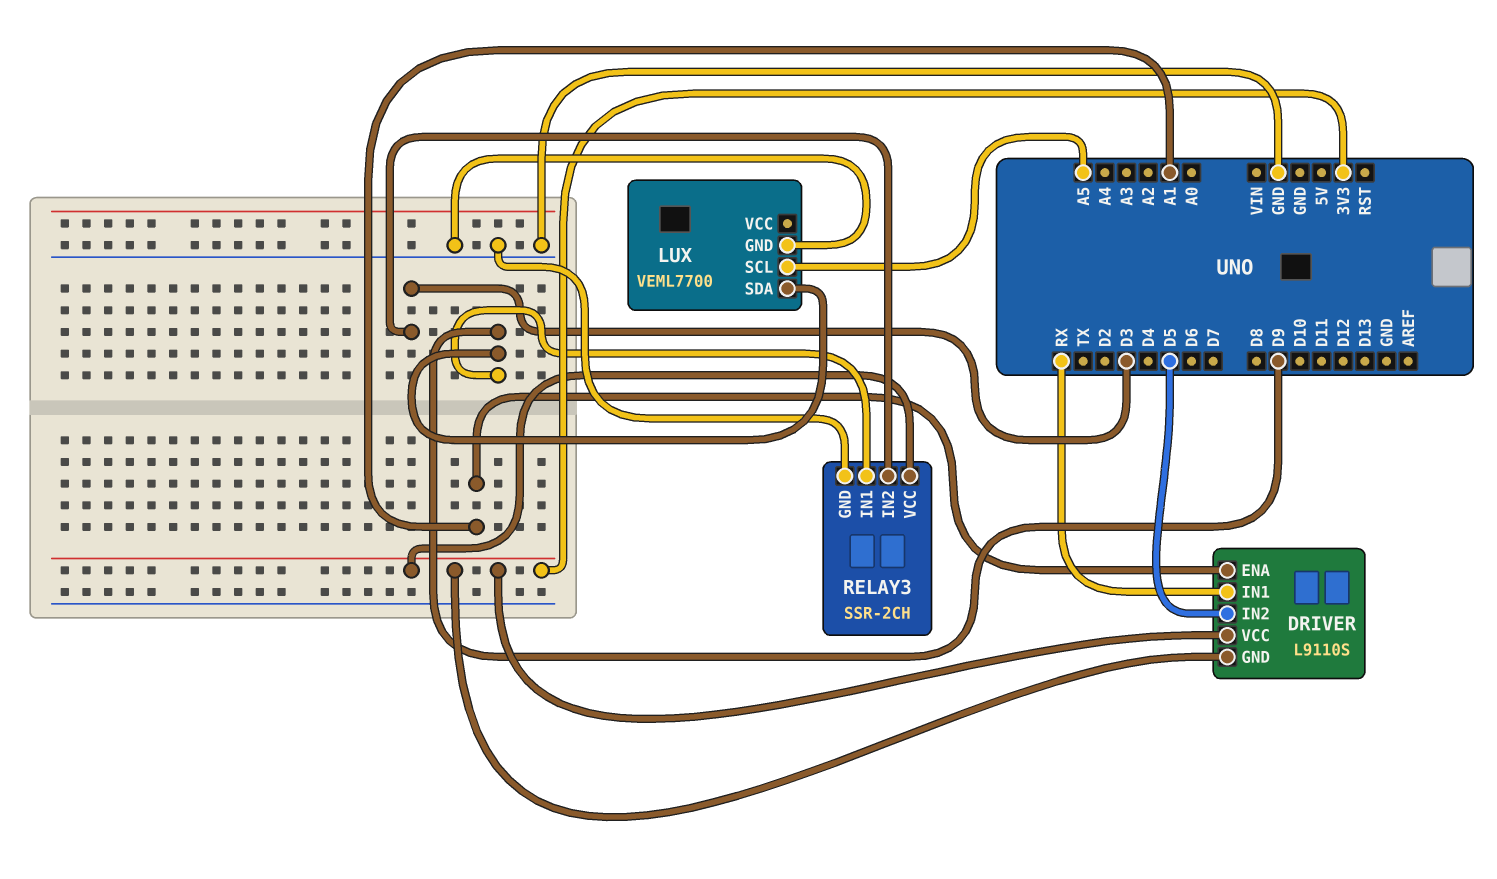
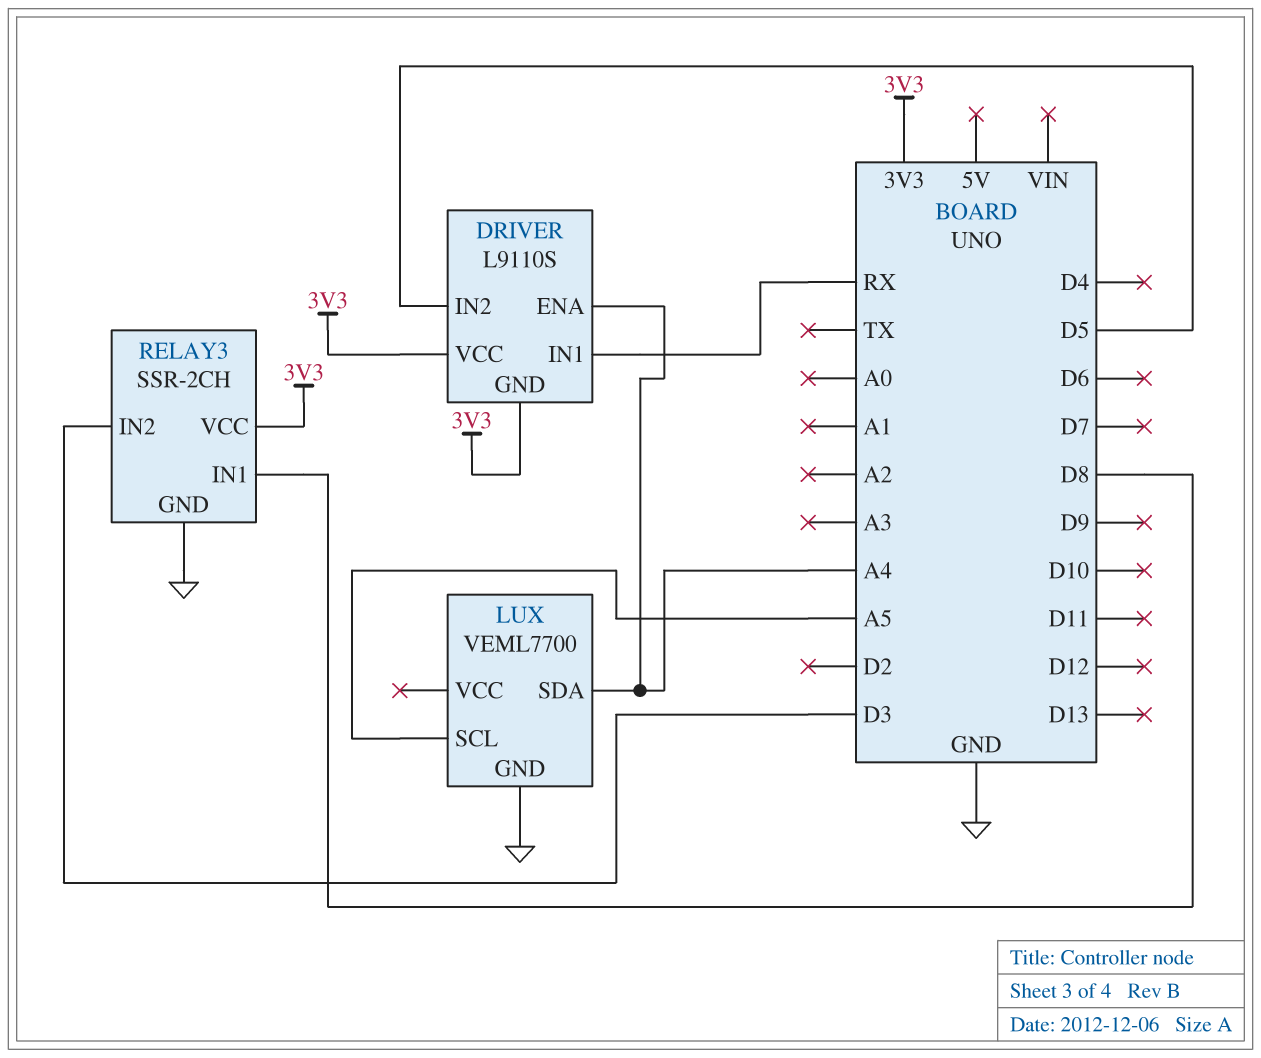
DRIVER pin ENA: A1 -> A4
LUX pin SDA: D9 -> A4
RELAY3 pin IN1: D9 -> D8

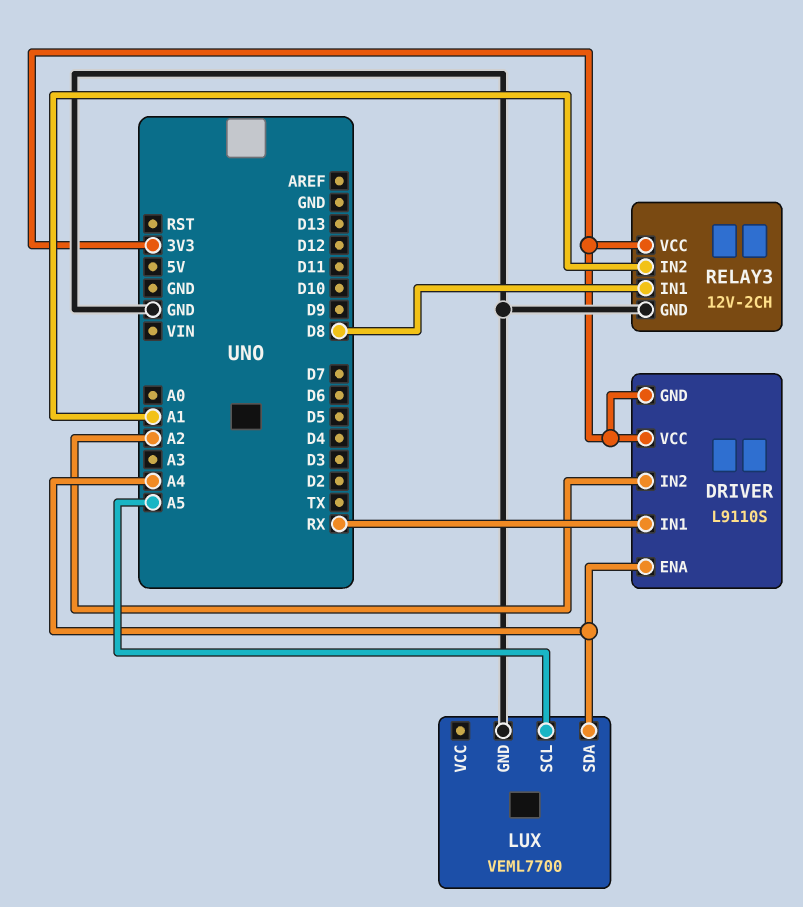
DRIVER pin IN2: D5 -> A2
RELAY3: SSR-2CH -> 12V-2CH
RELAY3 pin IN2: D3 -> A1

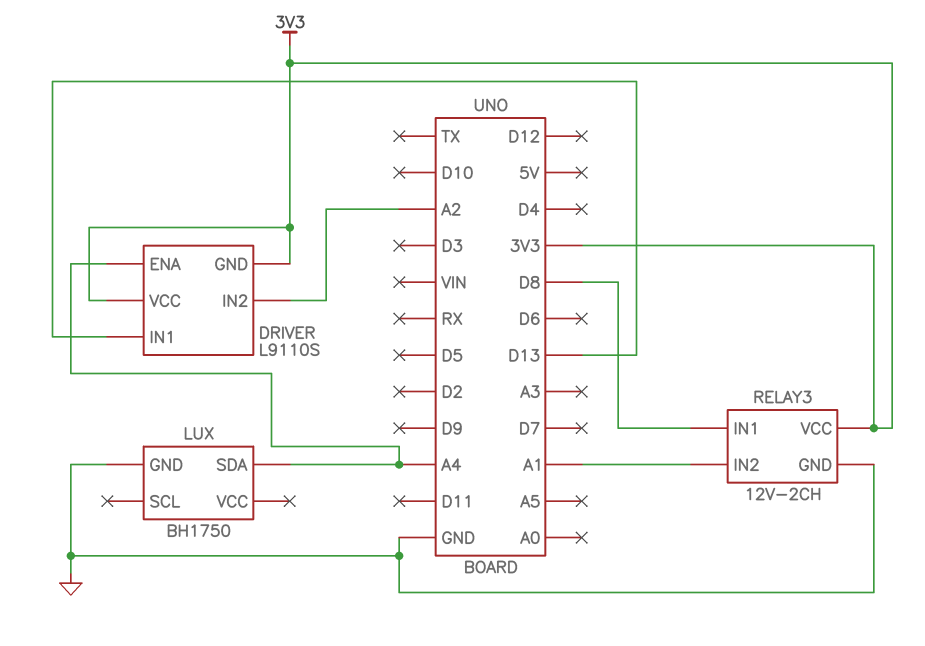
DRIVER pin IN1: RX -> D13
LUX: VEML7700 -> BH1750
LUX pin SCL: A5 -> none

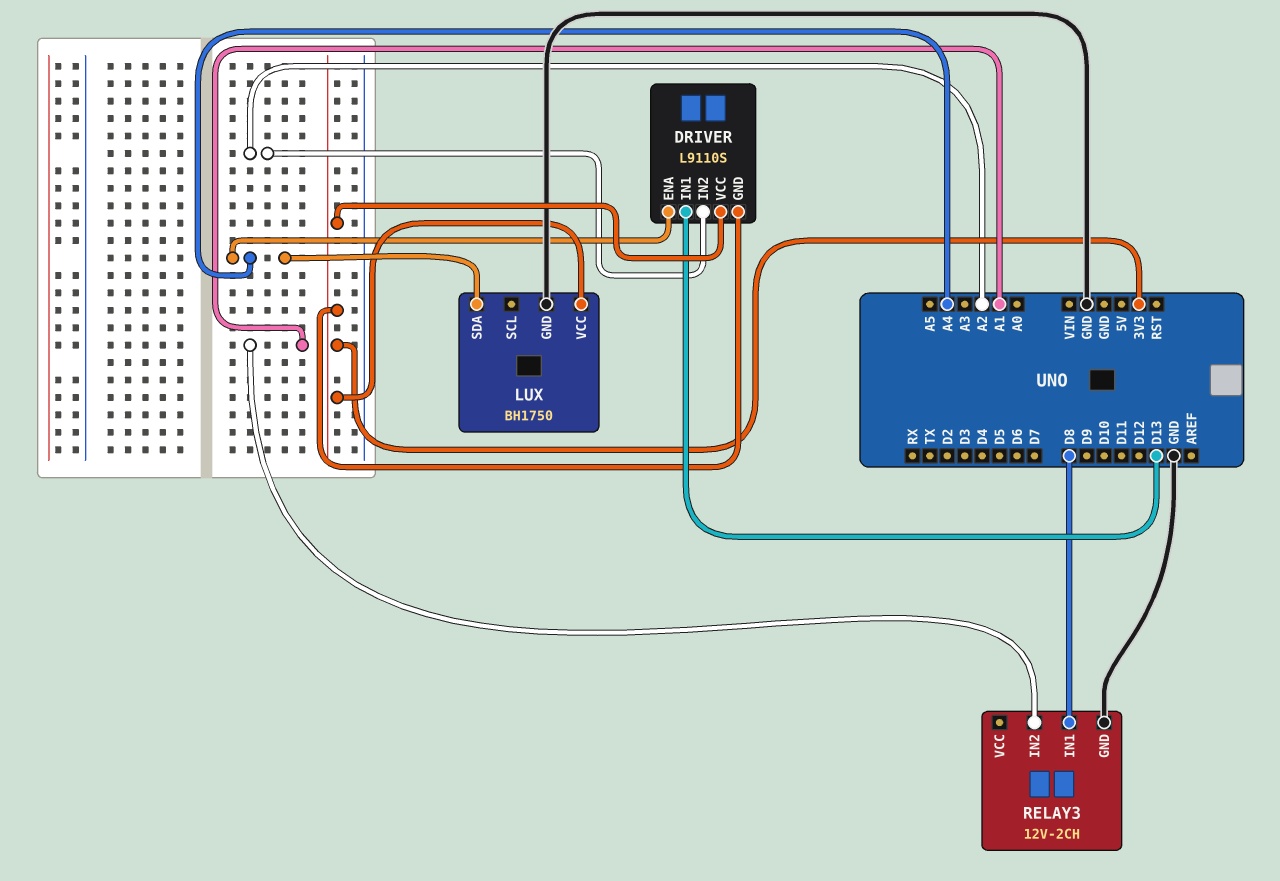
LUX pin VCC: none -> 3V3
RELAY3 pin VCC: 3V3 -> none

